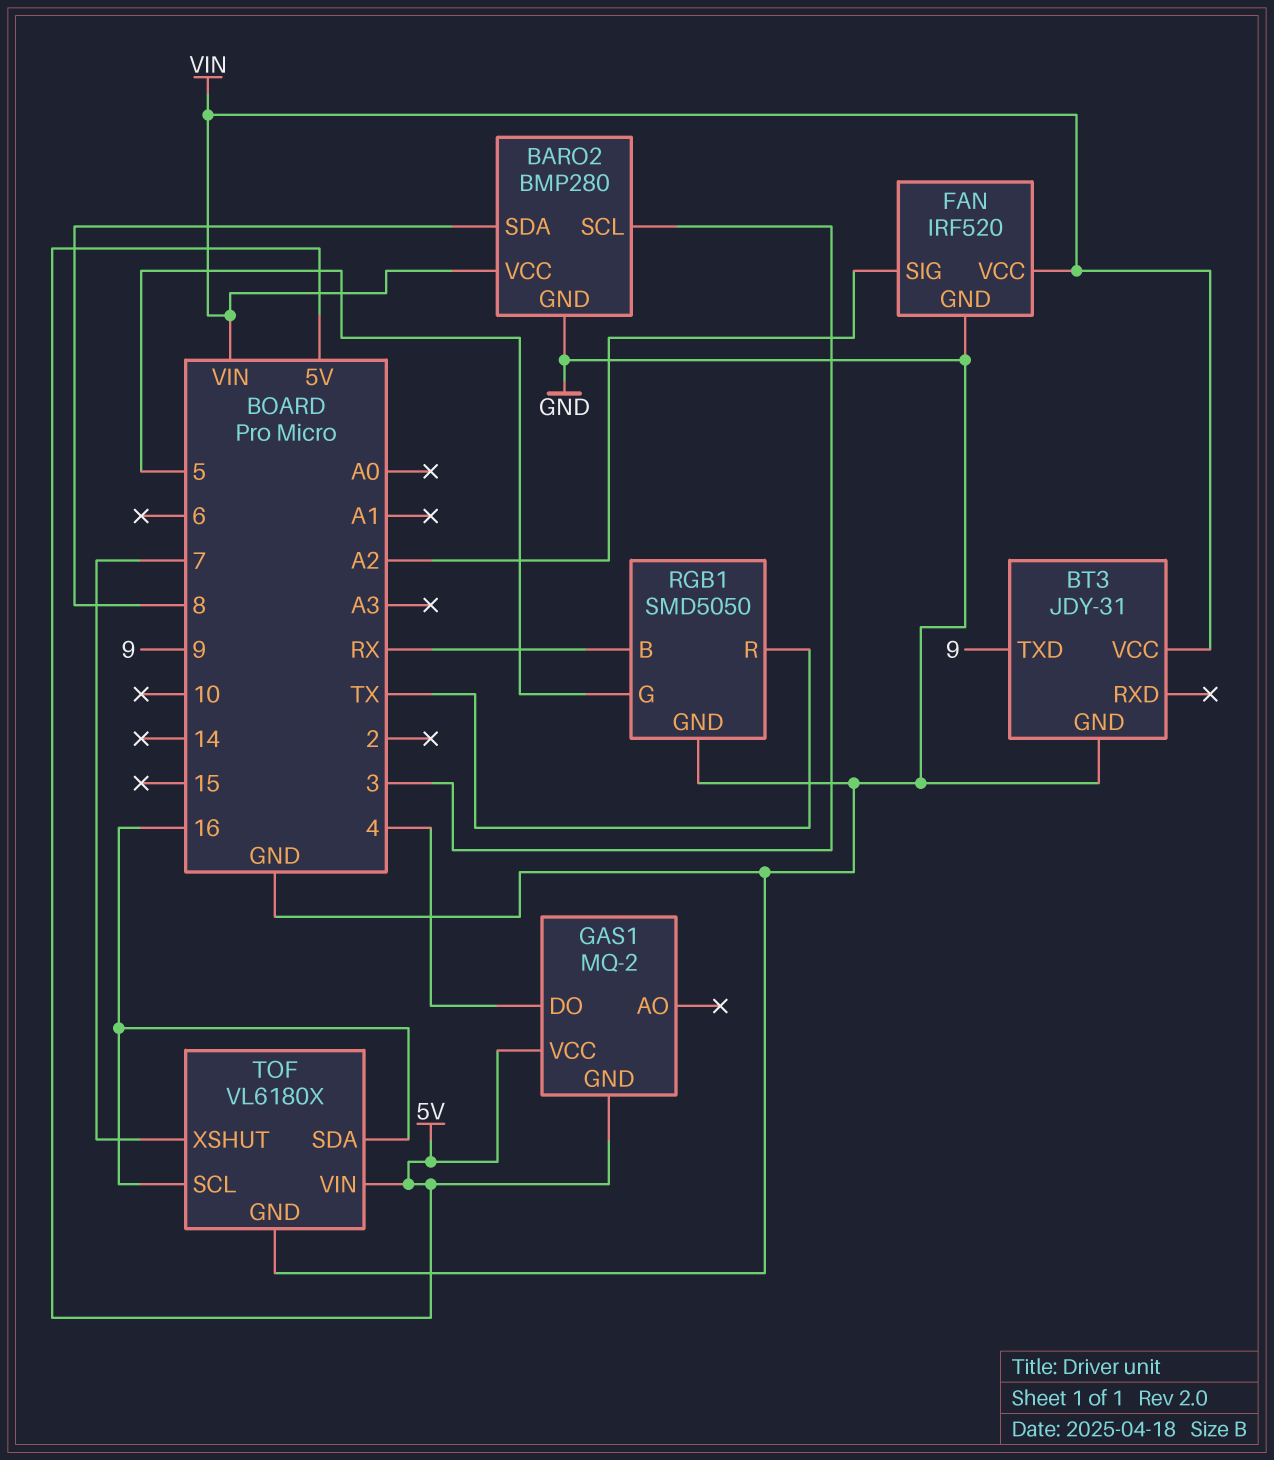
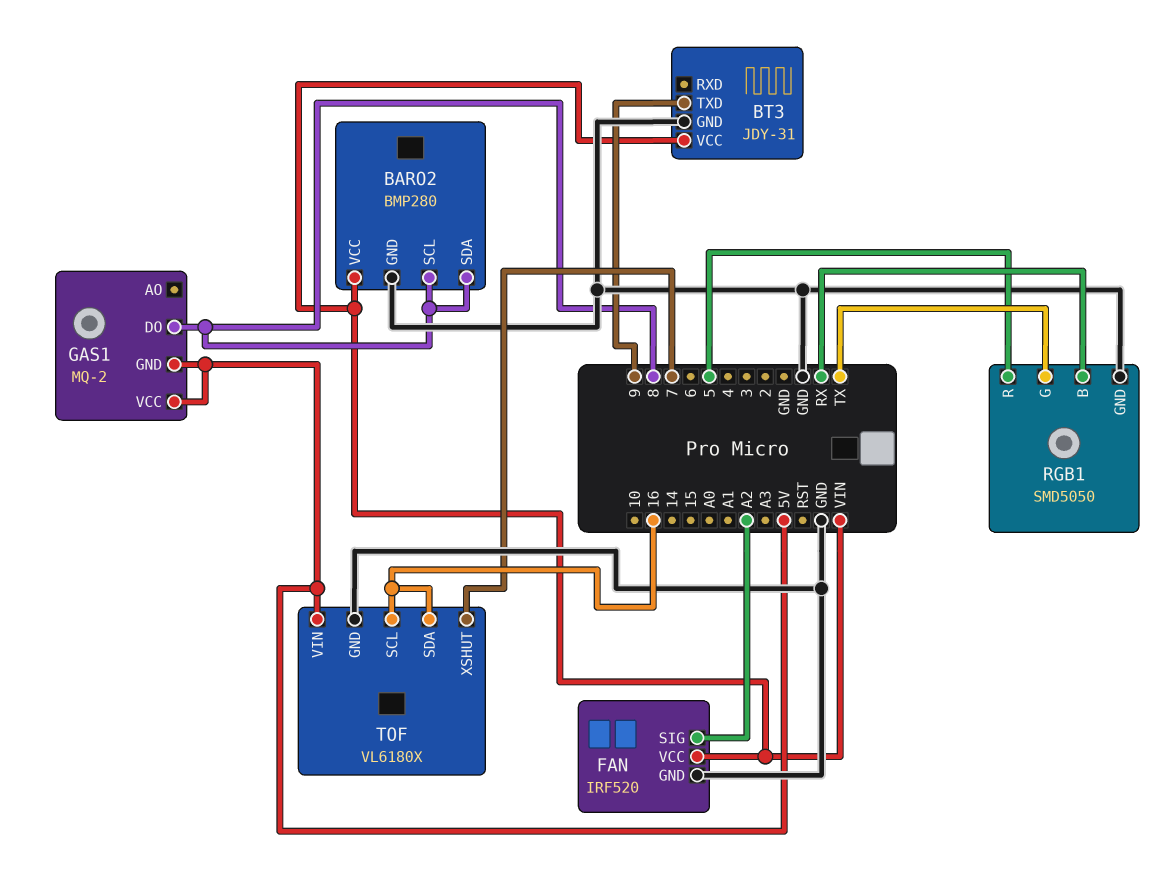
BARO2 pin SCL: 3 -> 8
GAS1 pin DO: 4 -> 8
RGB1 pin G: 5 -> TX
RGB1 pin R: TX -> 5

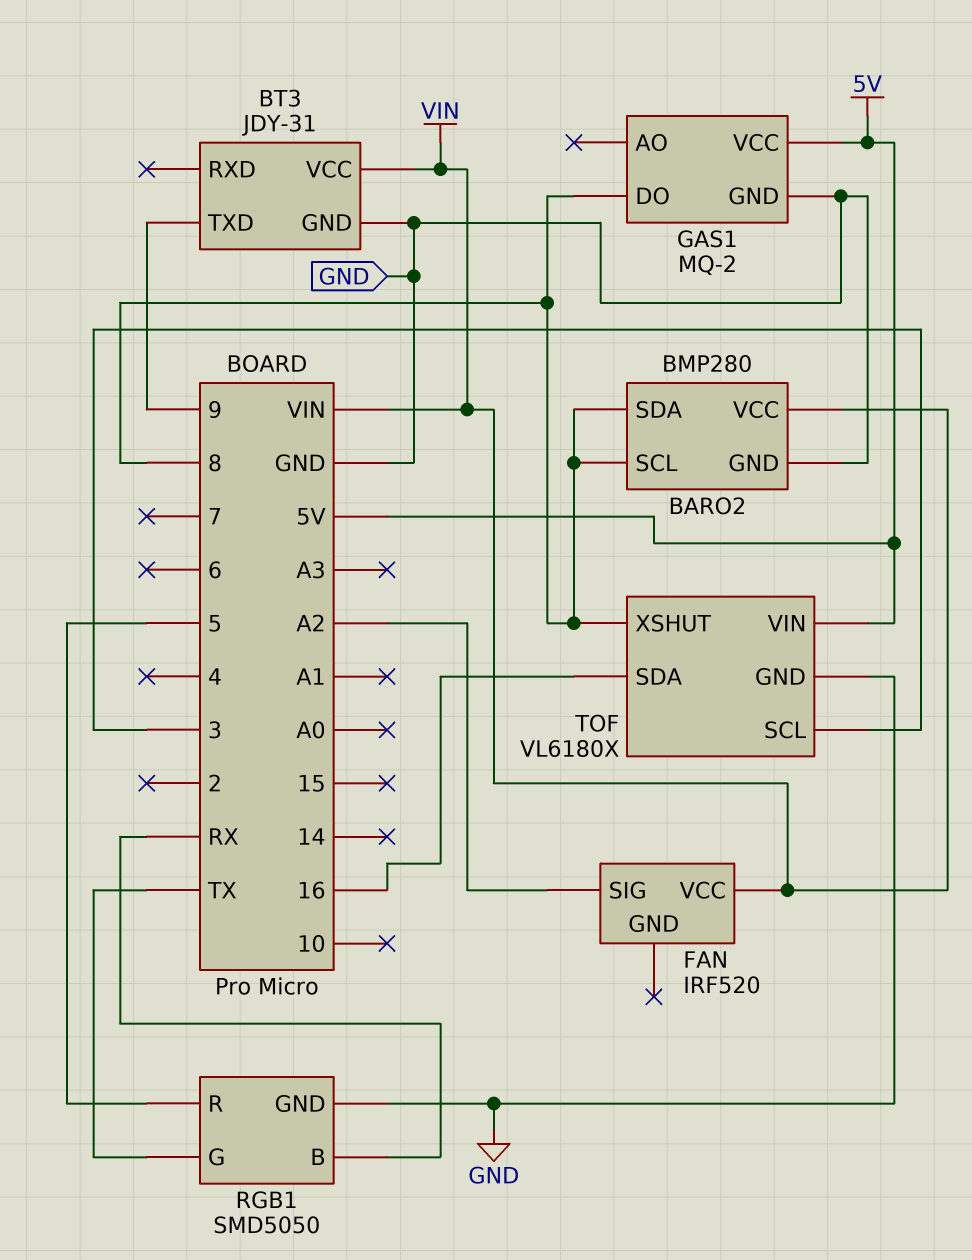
FAN pin GND: GND -> none
GAS1 pin GND: 5V -> GND
TOF pin SCL: 16 -> 3
TOF pin XSHUT: 7 -> 8

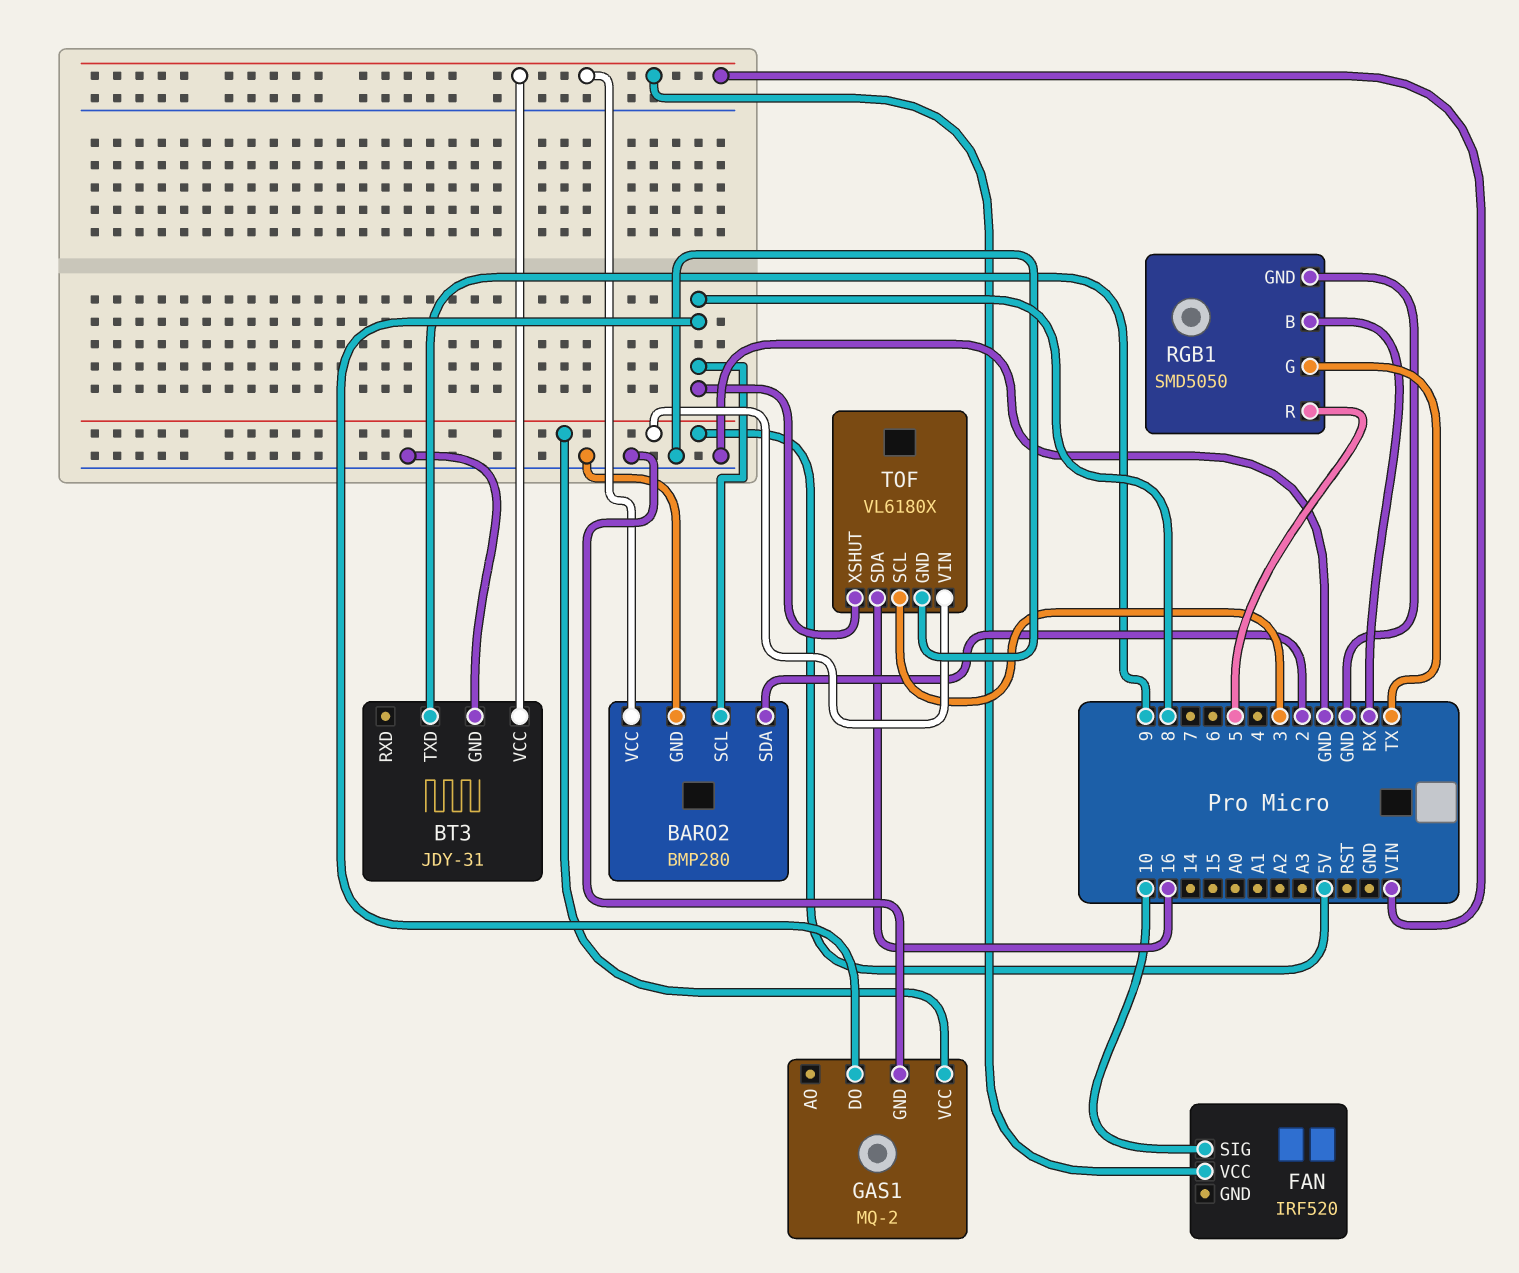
BARO2 pin SDA: 8 -> 2
FAN pin SIG: A2 -> 10

